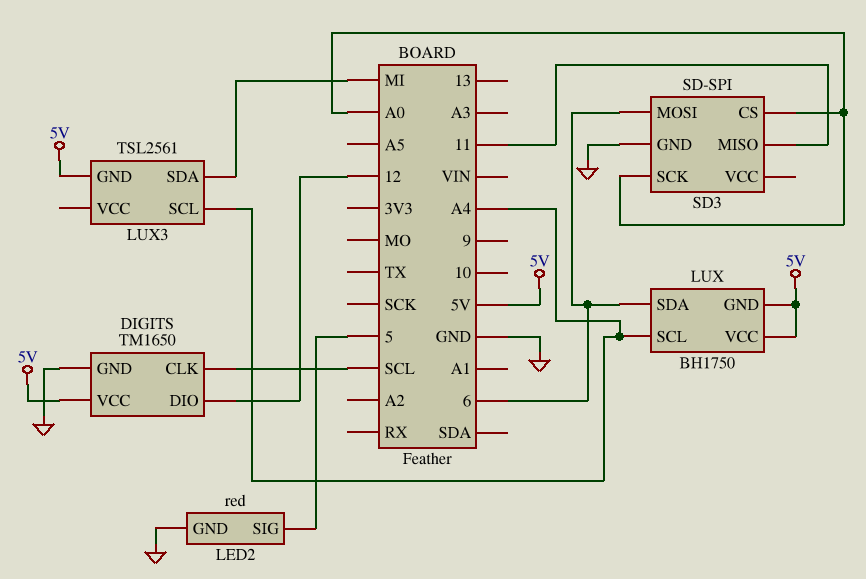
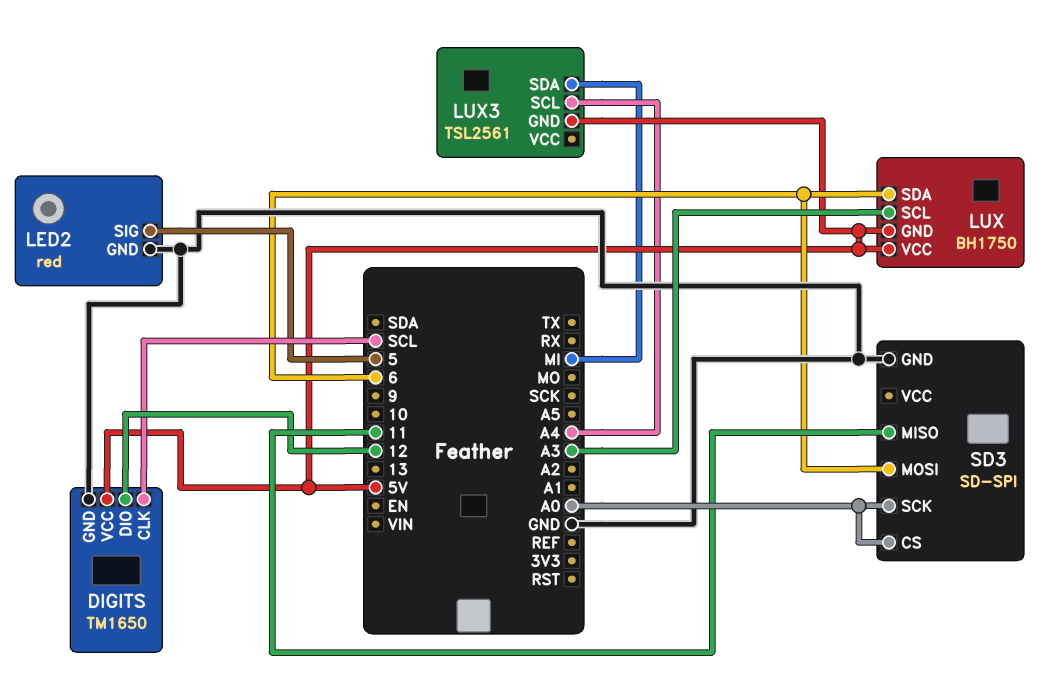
LUX pin SCL: A4 -> A3

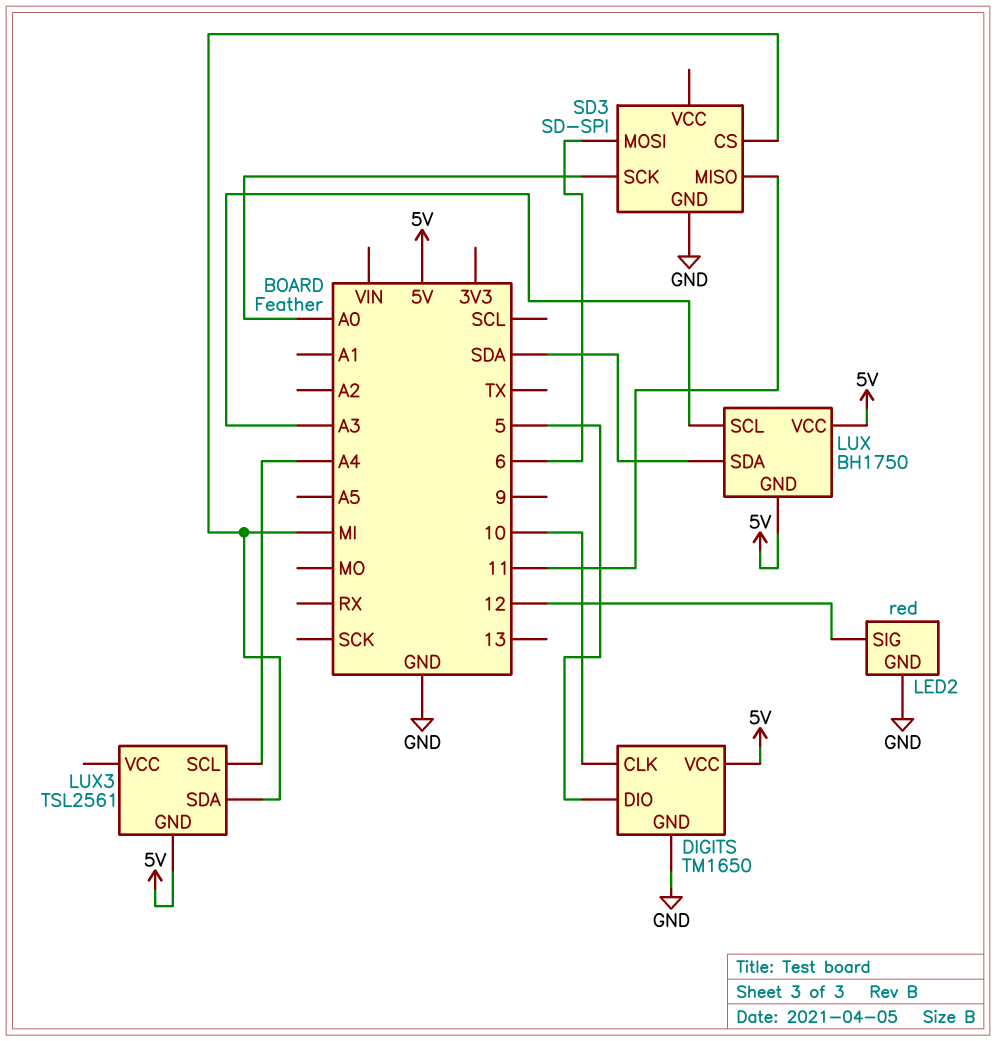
DIGITS pin CLK: SCL -> 10
DIGITS pin DIO: 12 -> 5
LED2 pin SIG: 5 -> 12
LUX pin SDA: 6 -> SDA
SD3 pin CS: A0 -> MI

